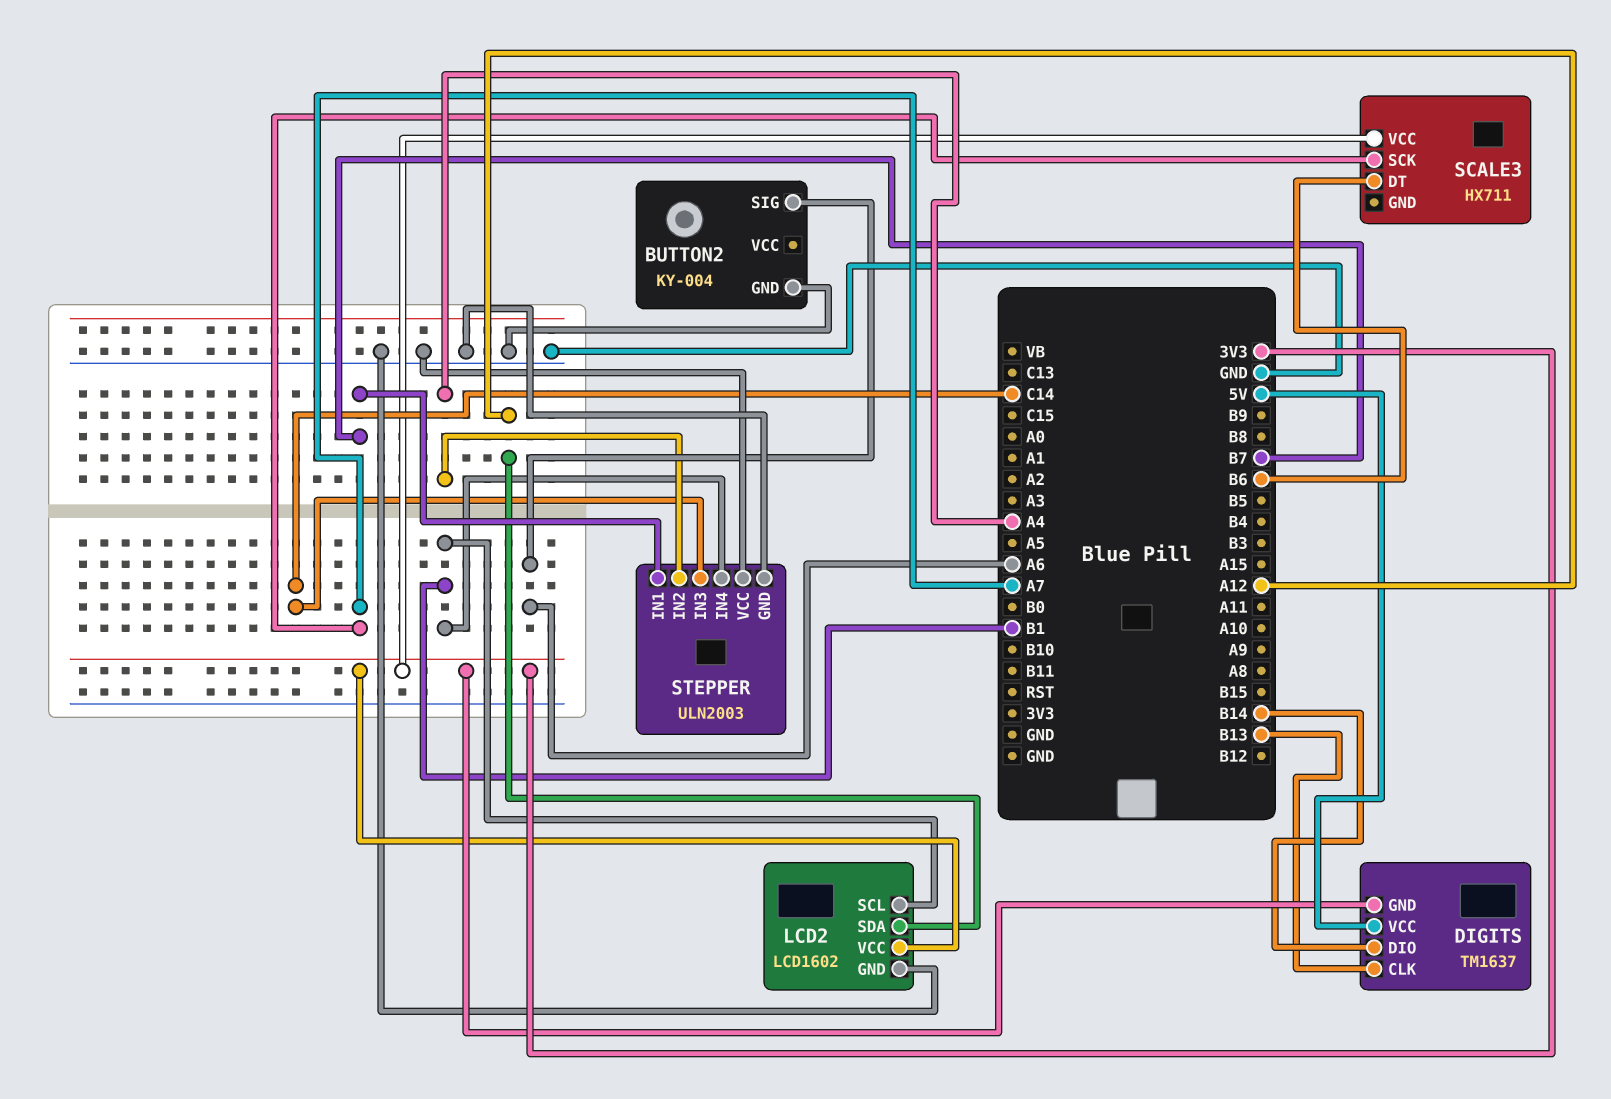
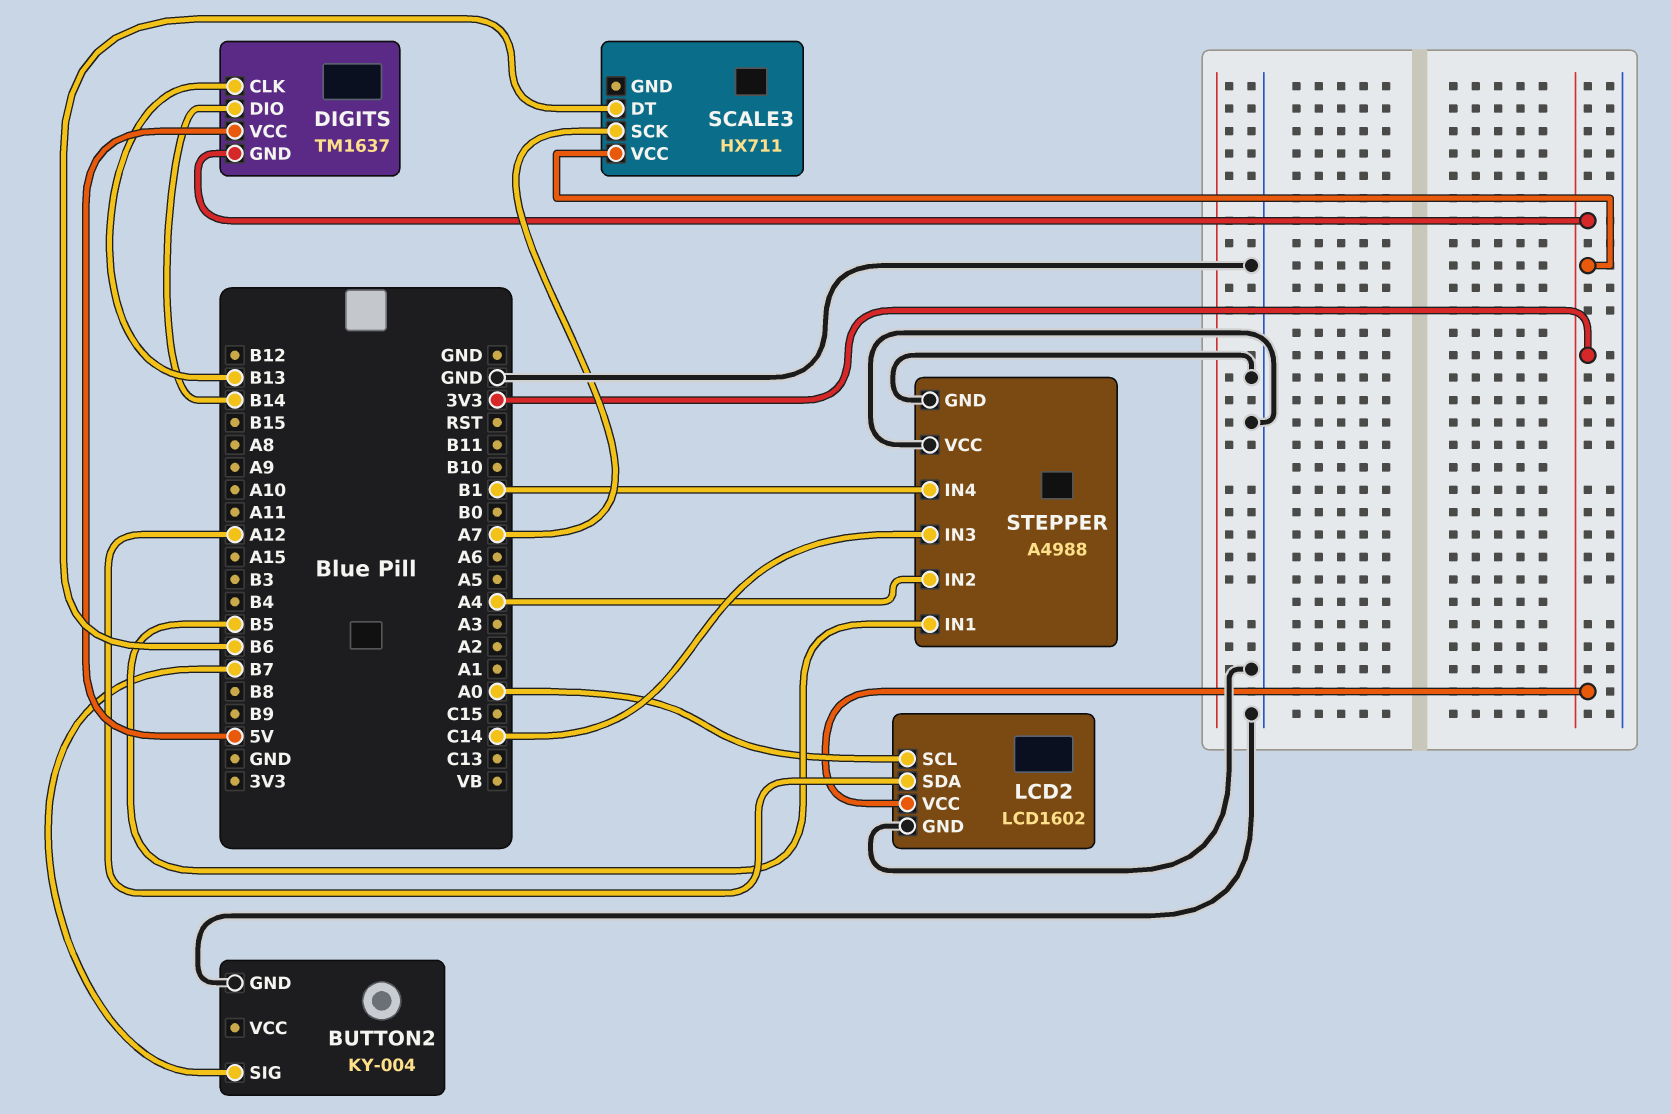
BUTTON2 pin SIG: A6 -> B7
LCD2 pin SCL: B1 -> A0
STEPPER: ULN2003 -> A4988
STEPPER pin IN1: B7 -> B5

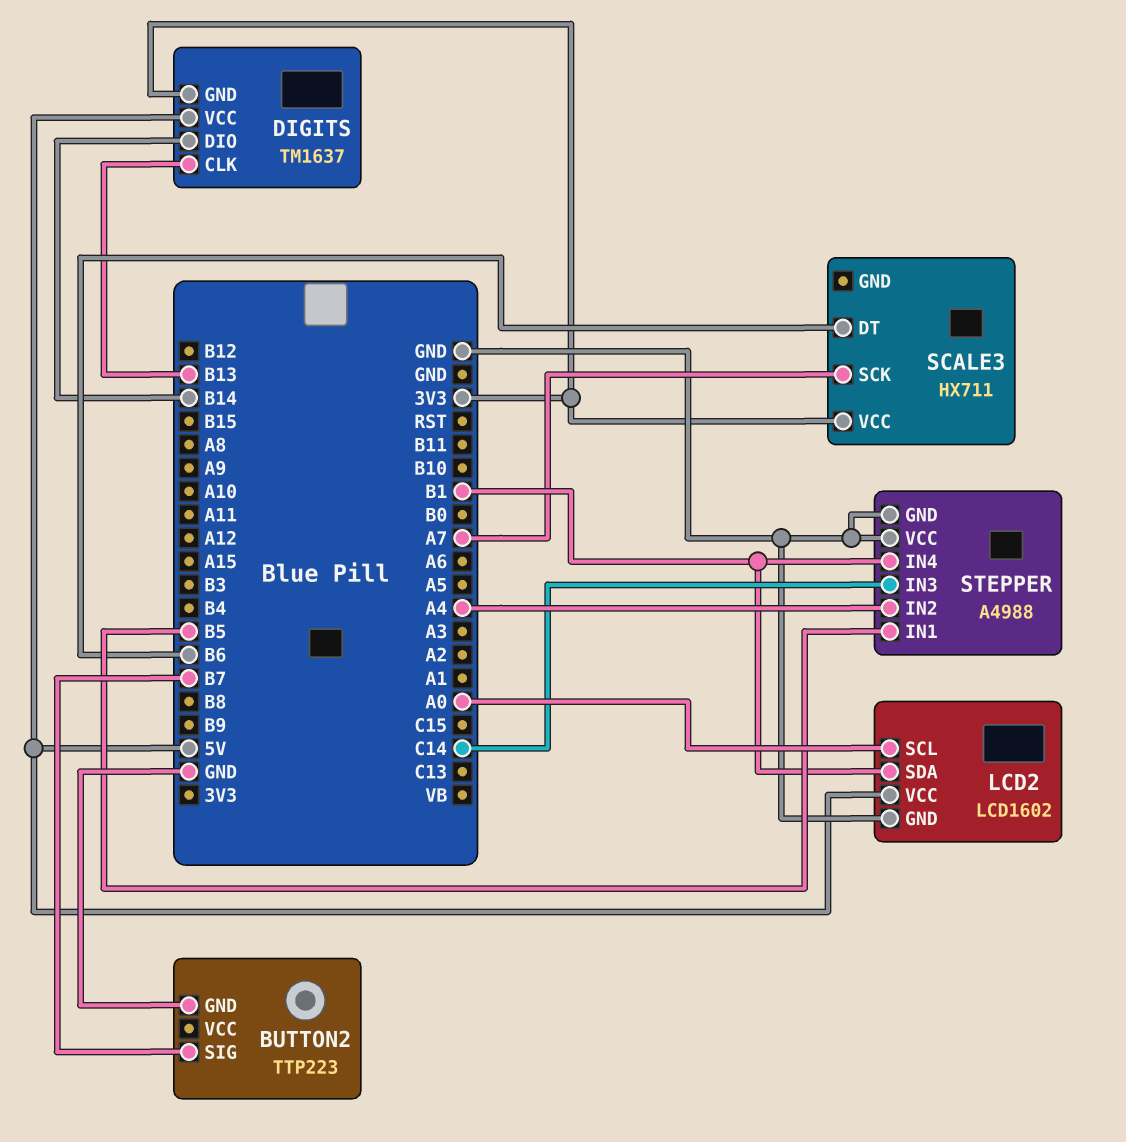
BUTTON2: KY-004 -> TTP223
LCD2 pin SDA: A12 -> B1
LCD2 pin VCC: 3V3 -> 5V

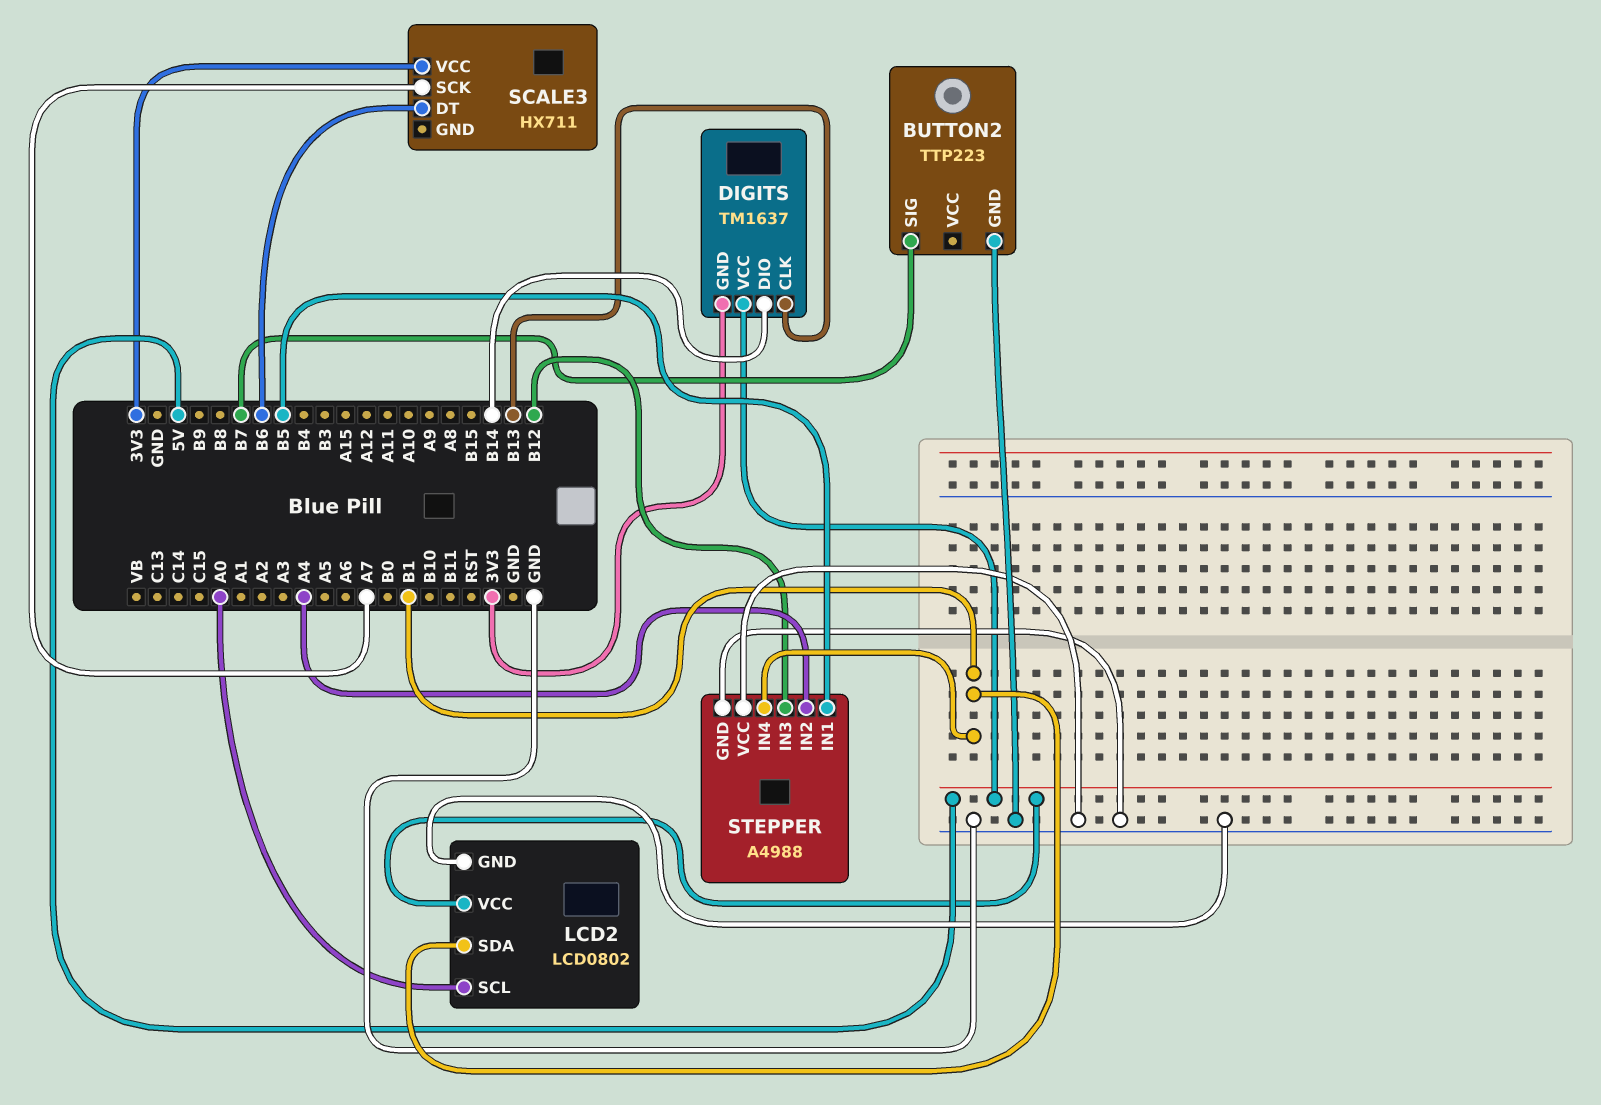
LCD2: LCD1602 -> LCD0802
STEPPER pin IN3: C14 -> B12

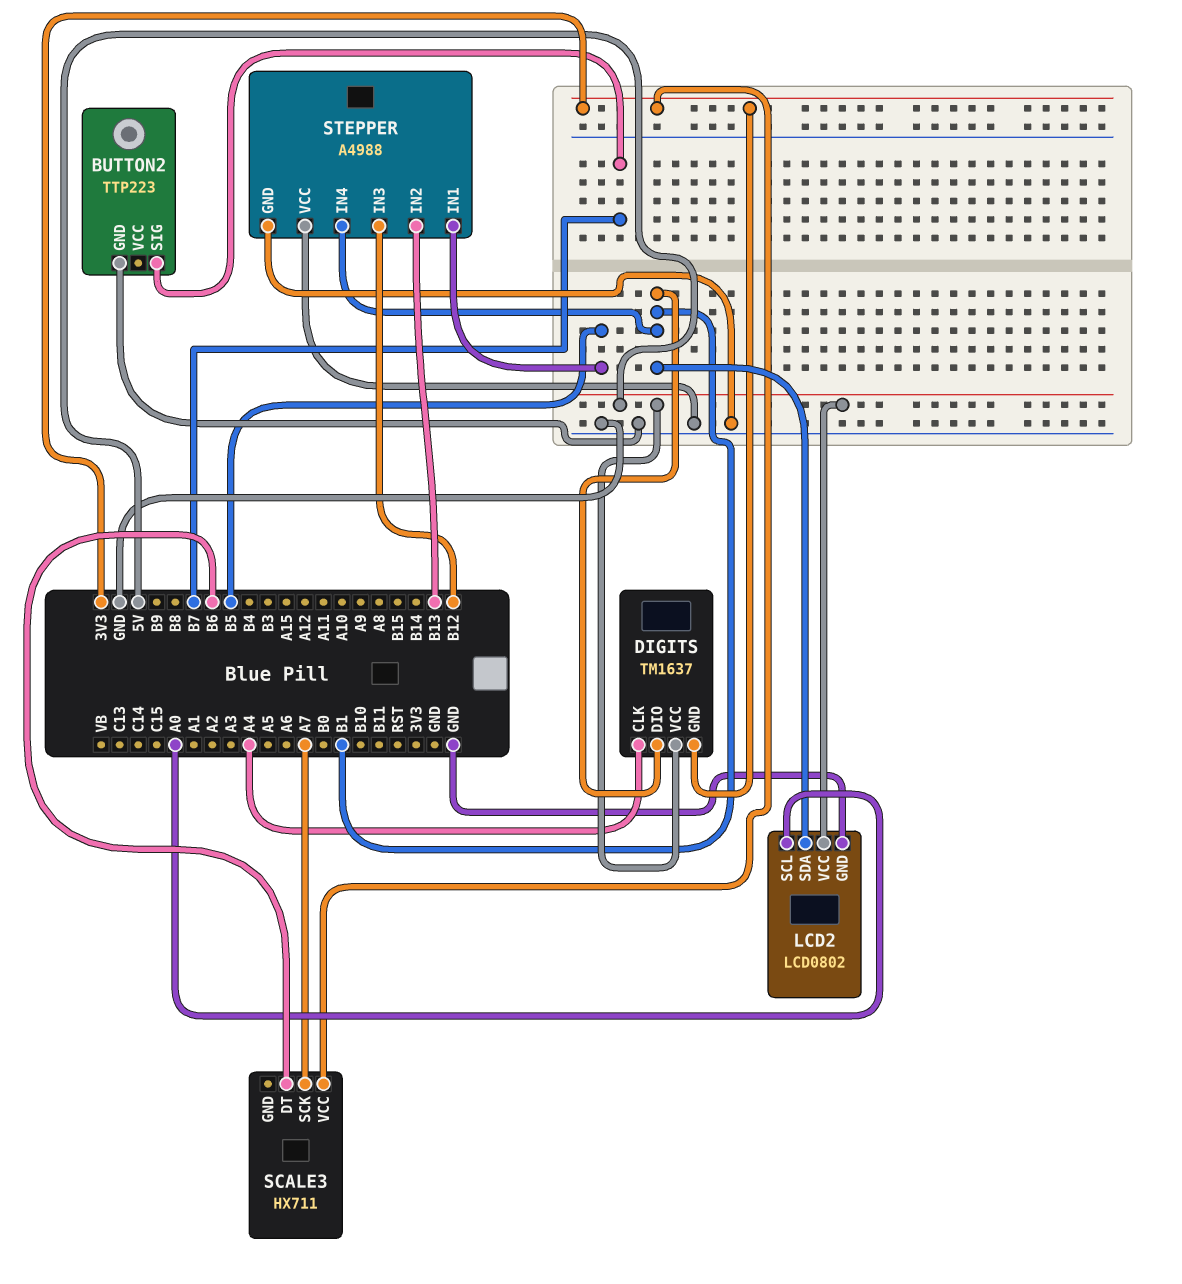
DIGITS pin CLK: B13 -> A4
DIGITS pin DIO: B14 -> B1
STEPPER pin IN2: A4 -> B13

